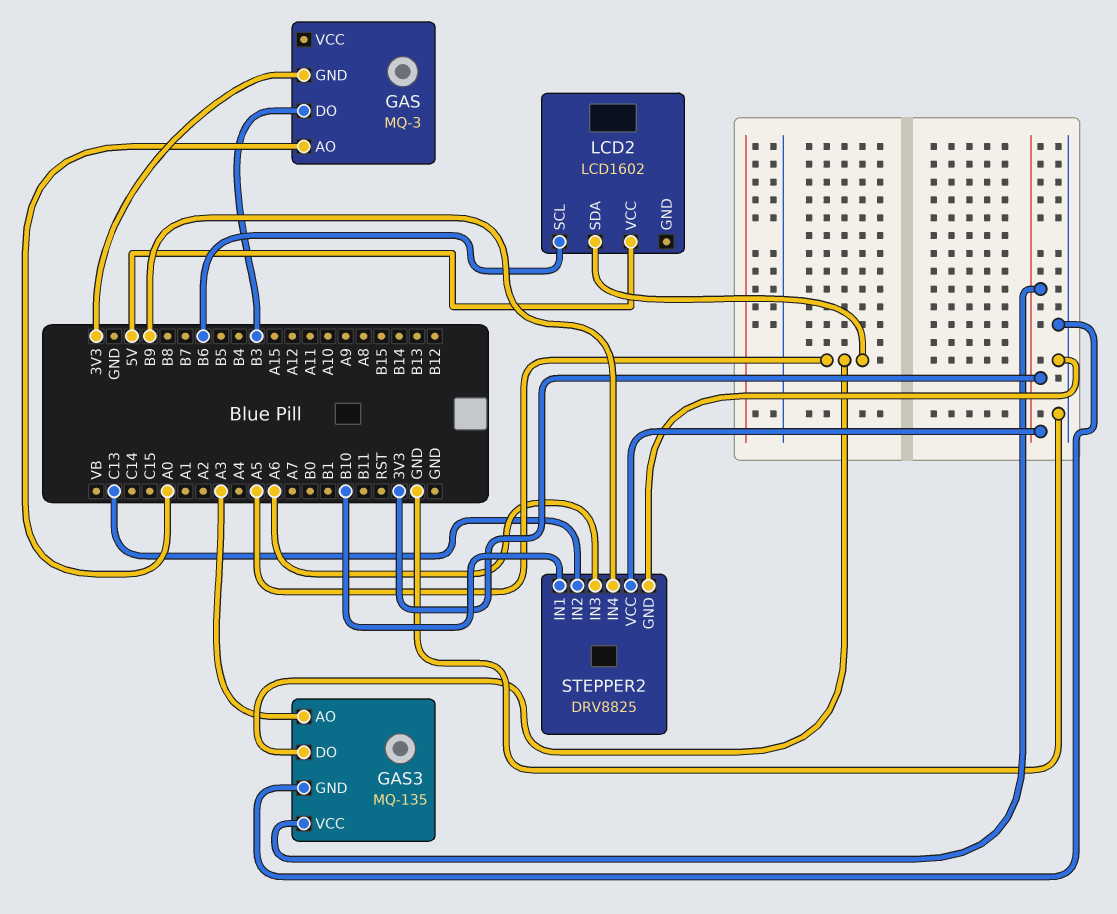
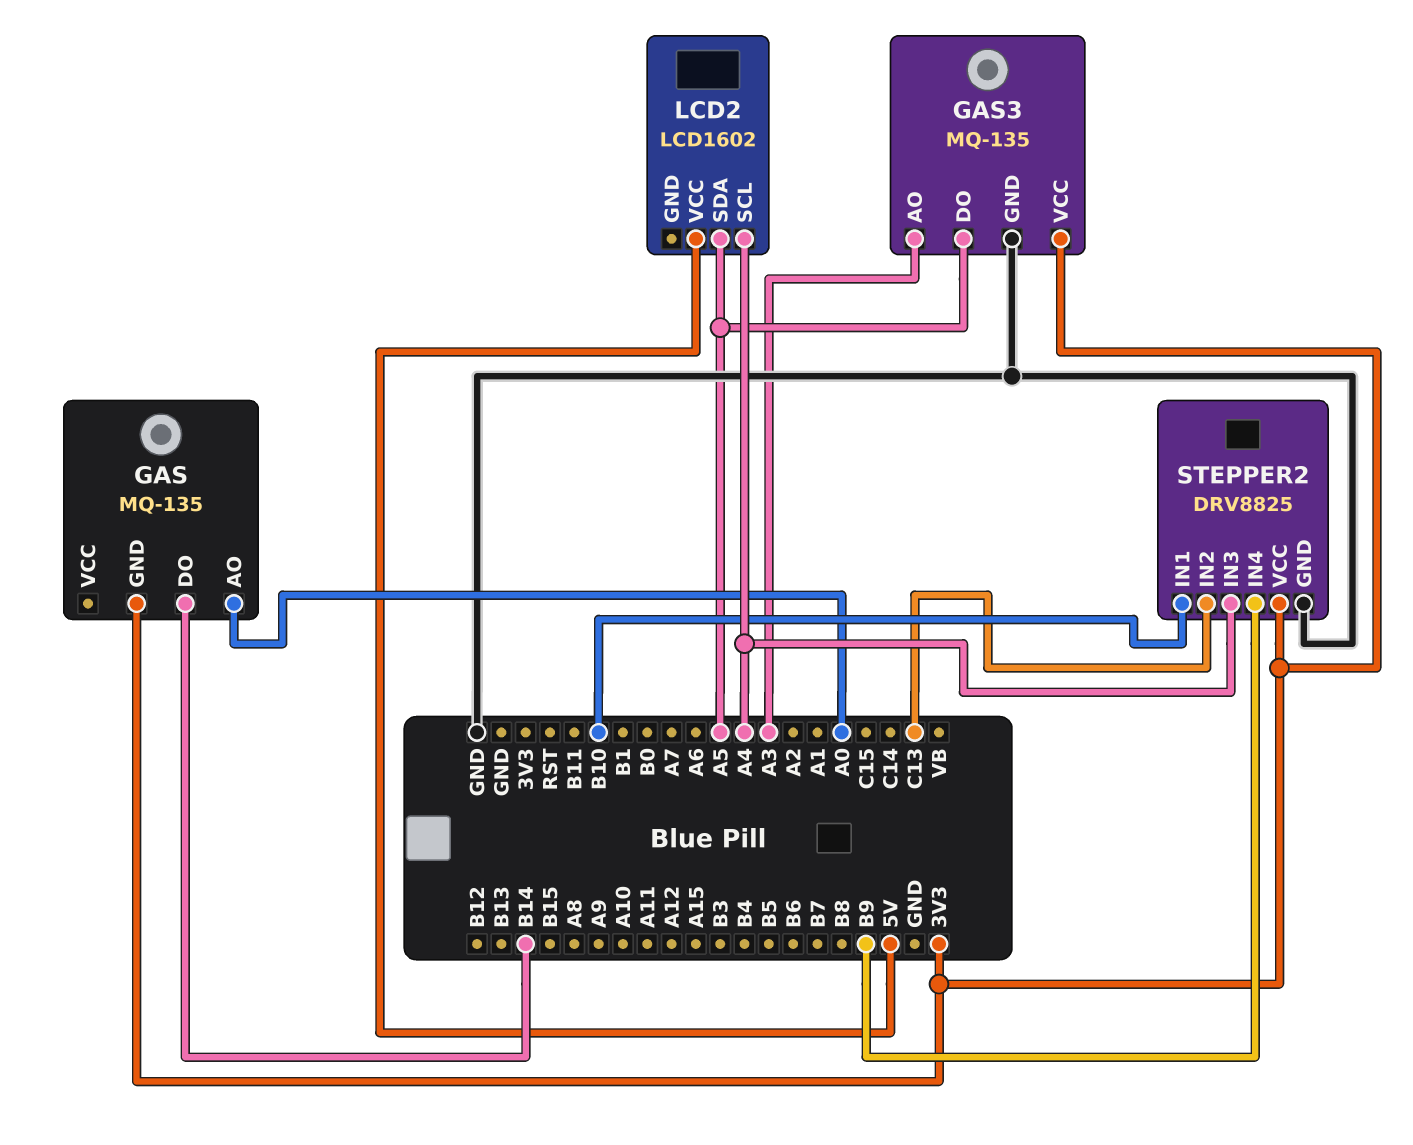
GAS: MQ-3 -> MQ-135
GAS pin DO: B3 -> B14
LCD2 pin SCL: B6 -> A4
STEPPER2 pin IN3: A6 -> A4

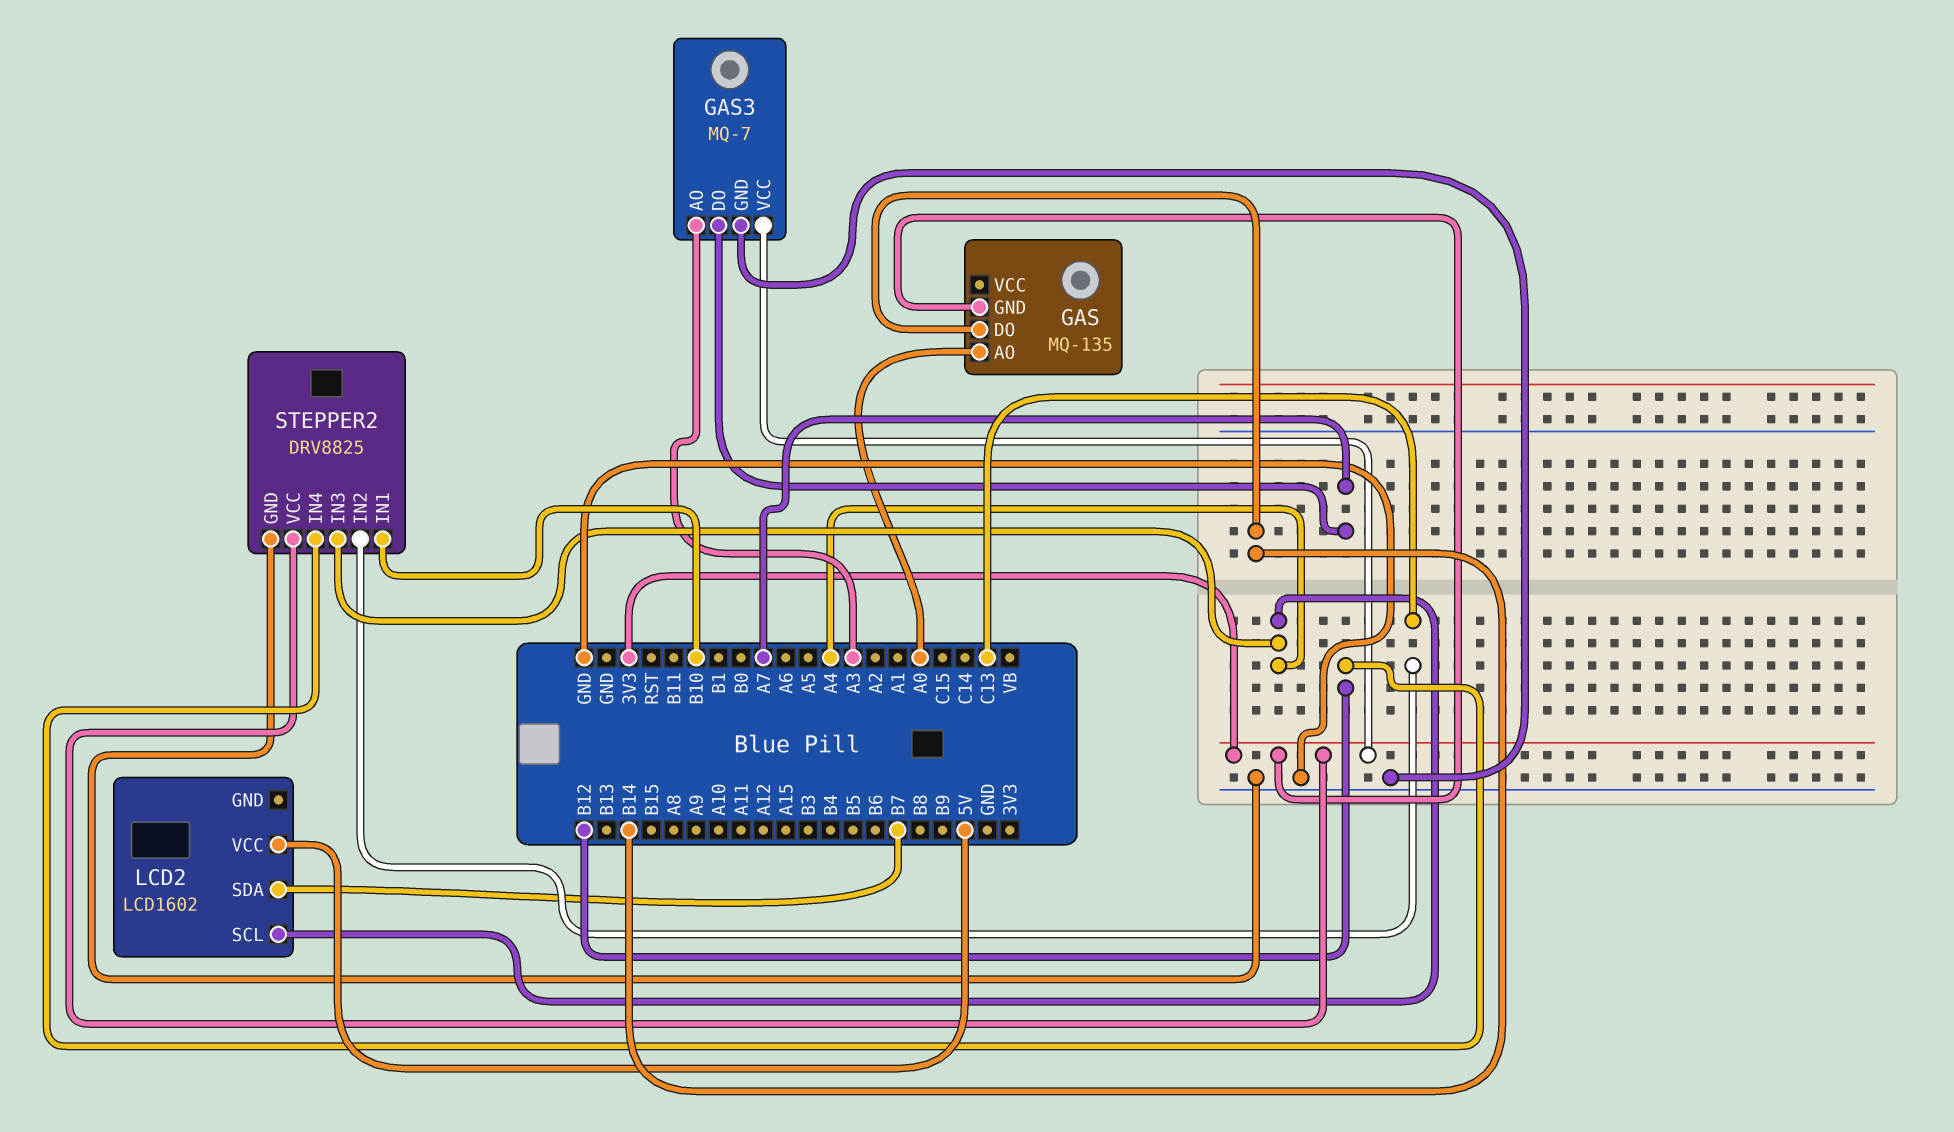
GAS3: MQ-135 -> MQ-7
GAS3 pin DO: A5 -> A7
LCD2 pin SDA: A5 -> B7
STEPPER2 pin IN4: B9 -> B12

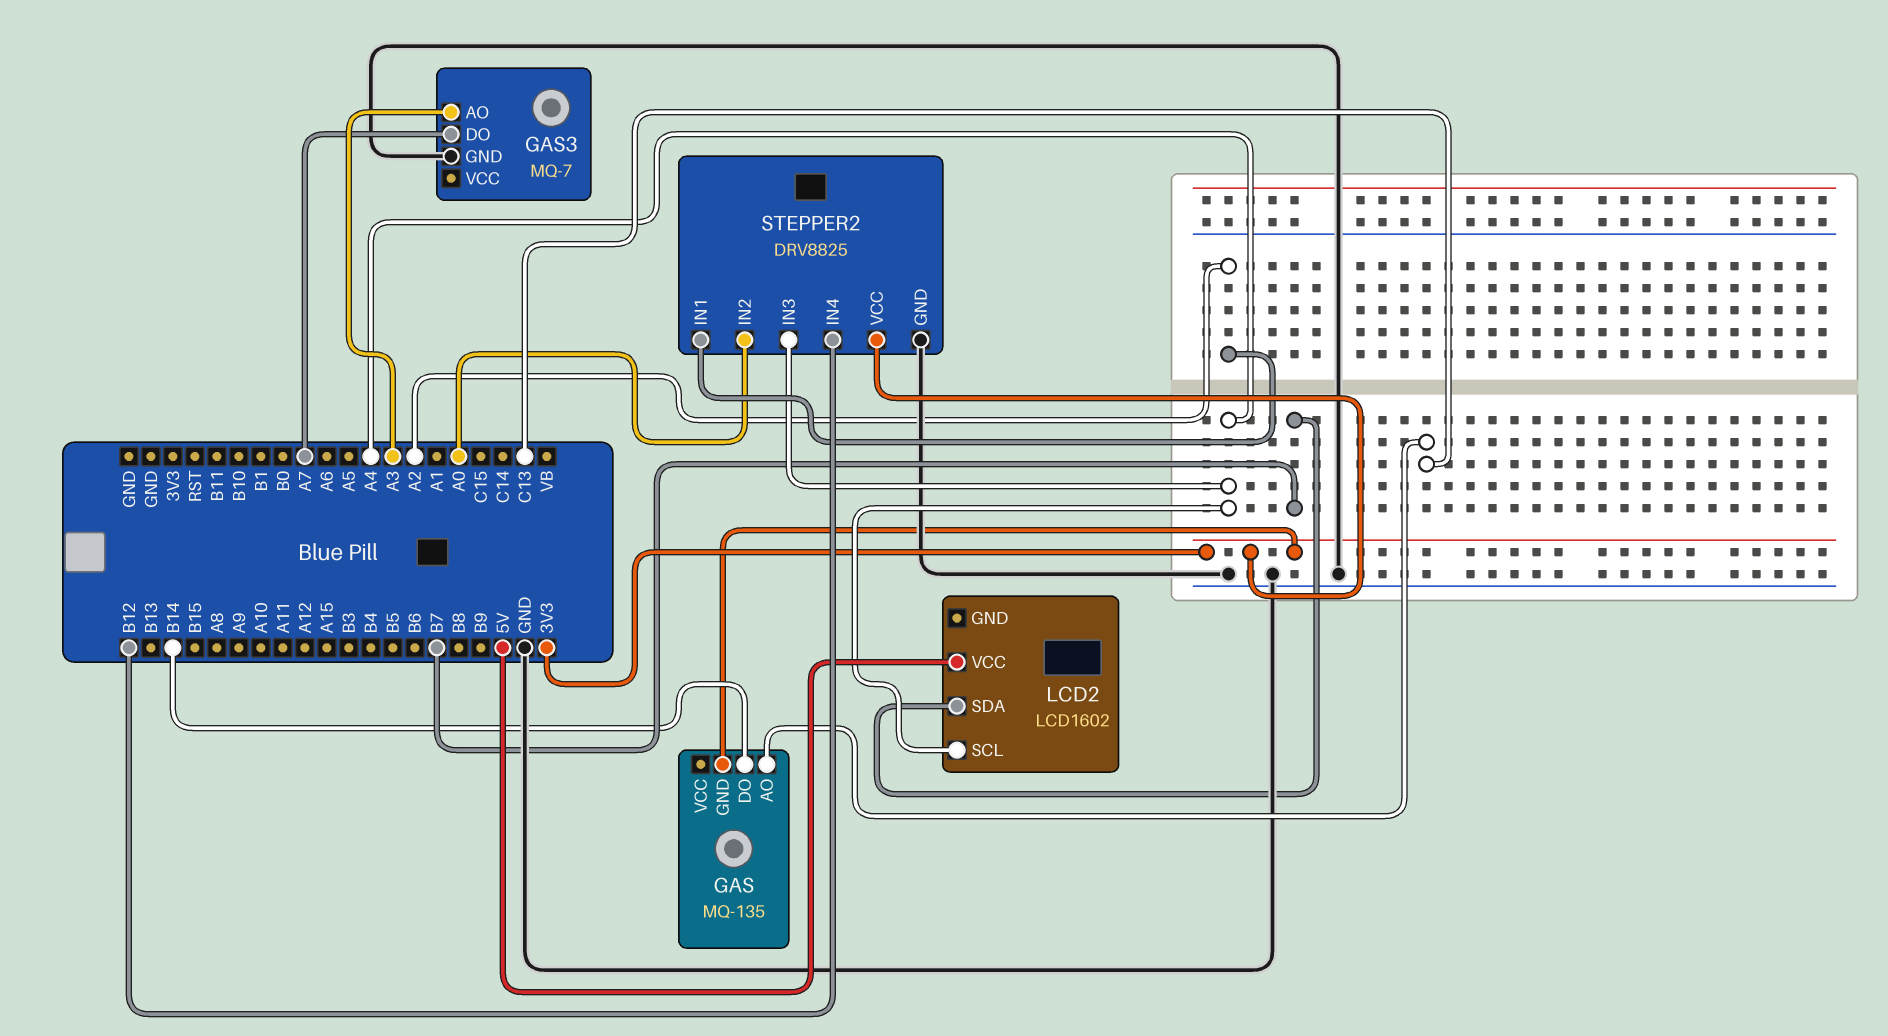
GAS pin AO: A0 -> C13
GAS3 pin VCC: 3V3 -> none
STEPPER2 pin IN1: B10 -> A2
STEPPER2 pin IN2: C13 -> A0

